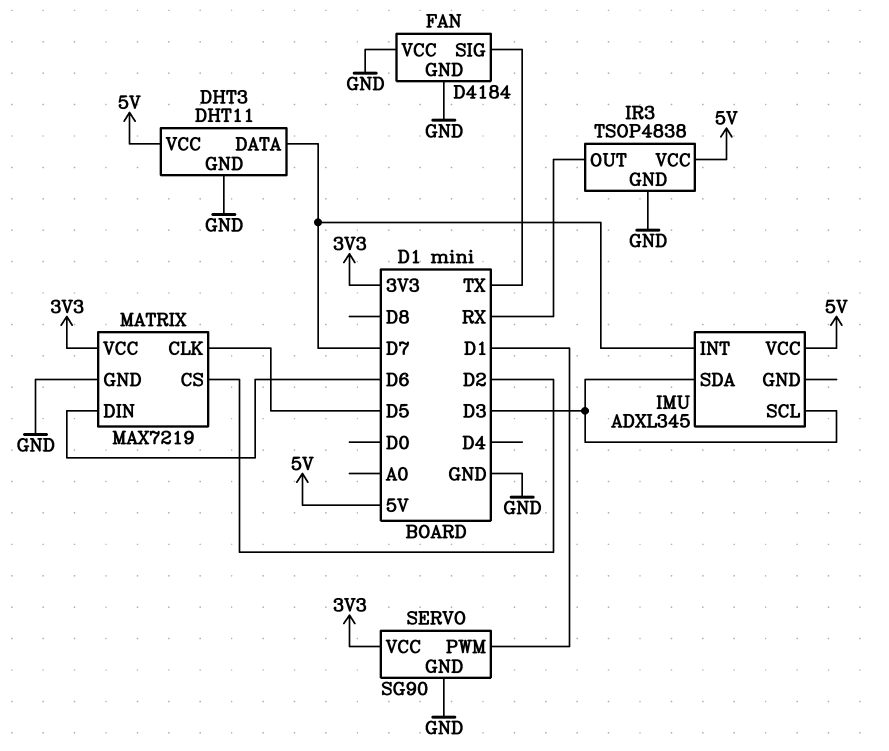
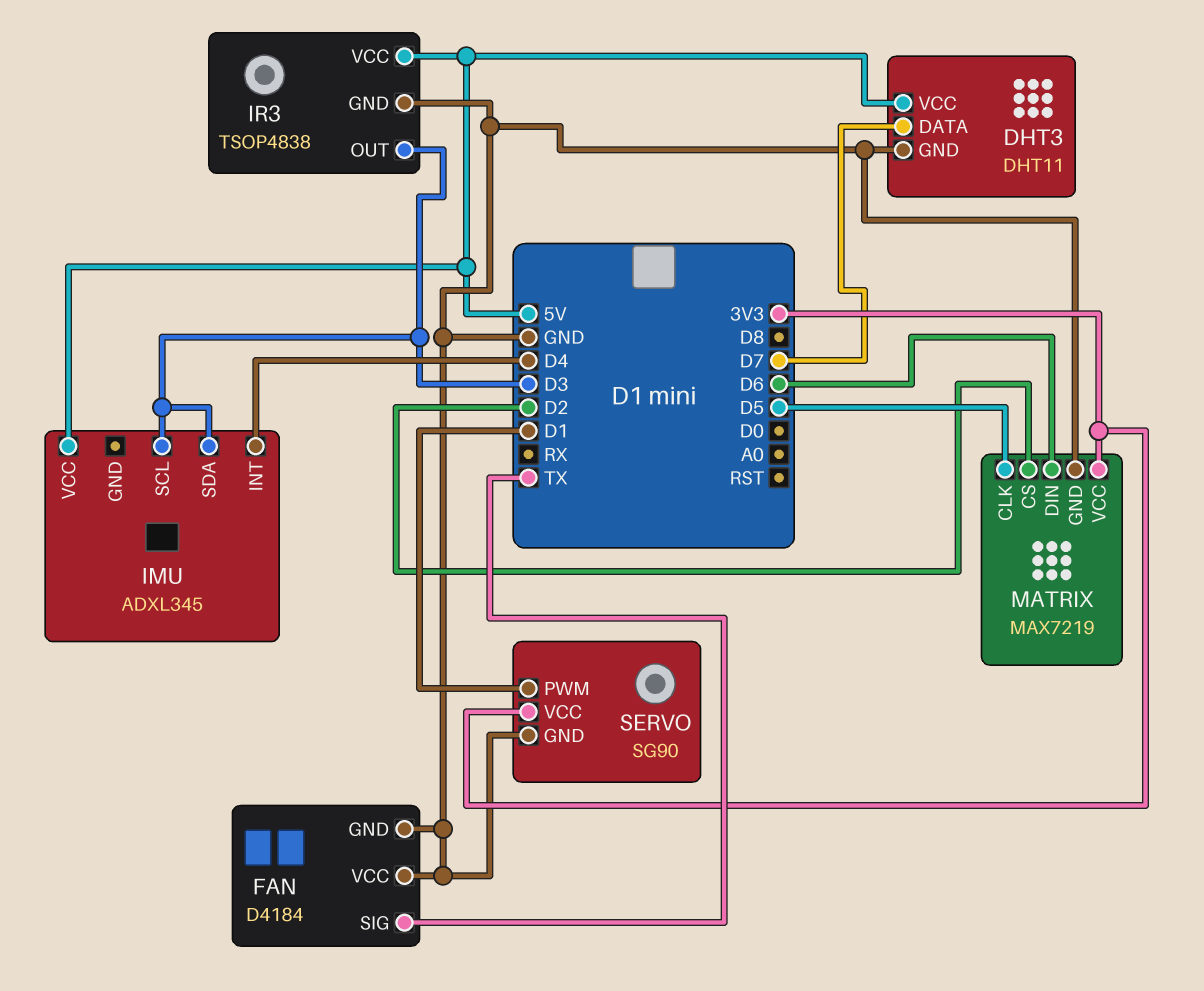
IMU pin INT: D7 -> D4
IR3 pin OUT: RX -> D3

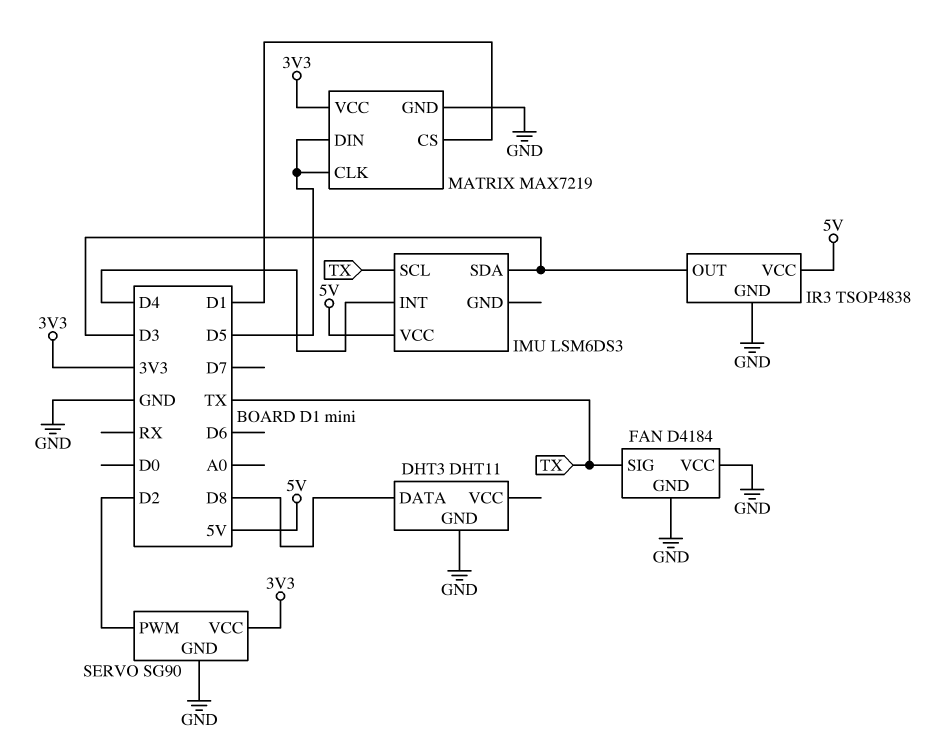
DHT3 pin DATA: D7 -> D8
DHT3 pin VCC: 5V -> none
IMU: ADXL345 -> LSM6DS3
IMU pin SCL: D3 -> TX
MATRIX pin CS: D2 -> D1
MATRIX pin DIN: D6 -> D5
SERVO pin PWM: D1 -> D2

